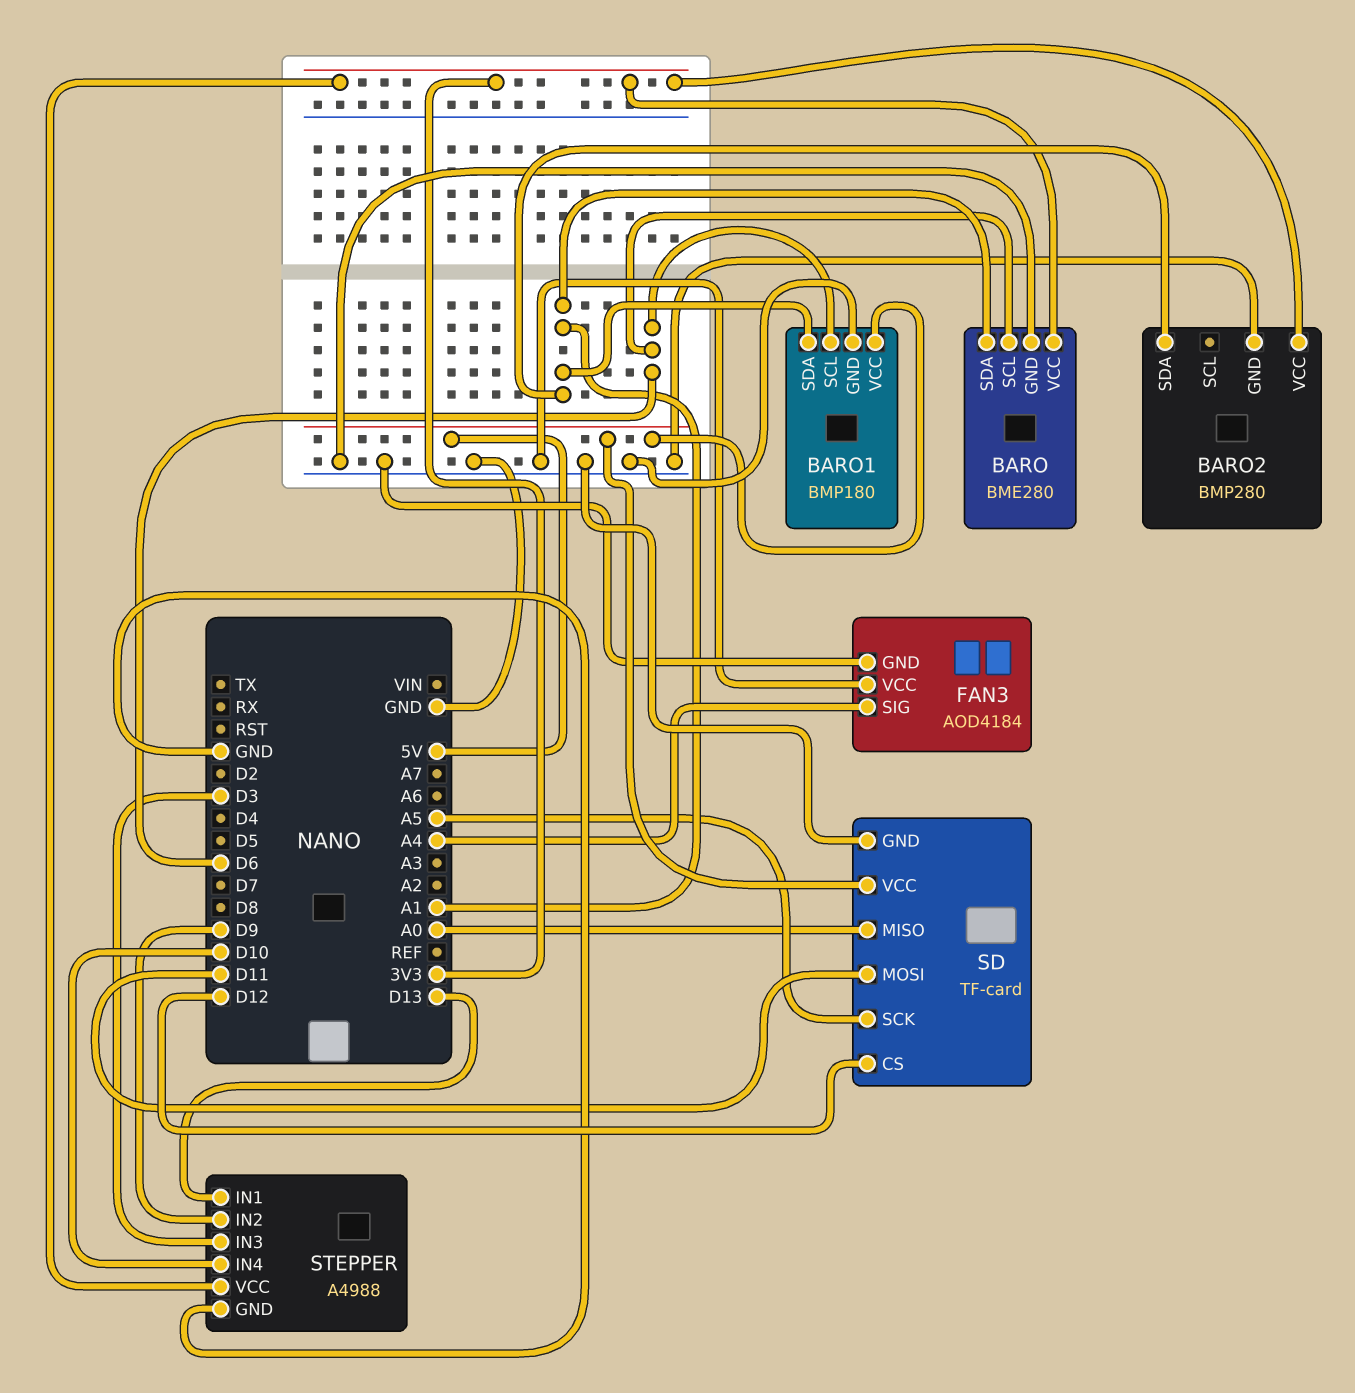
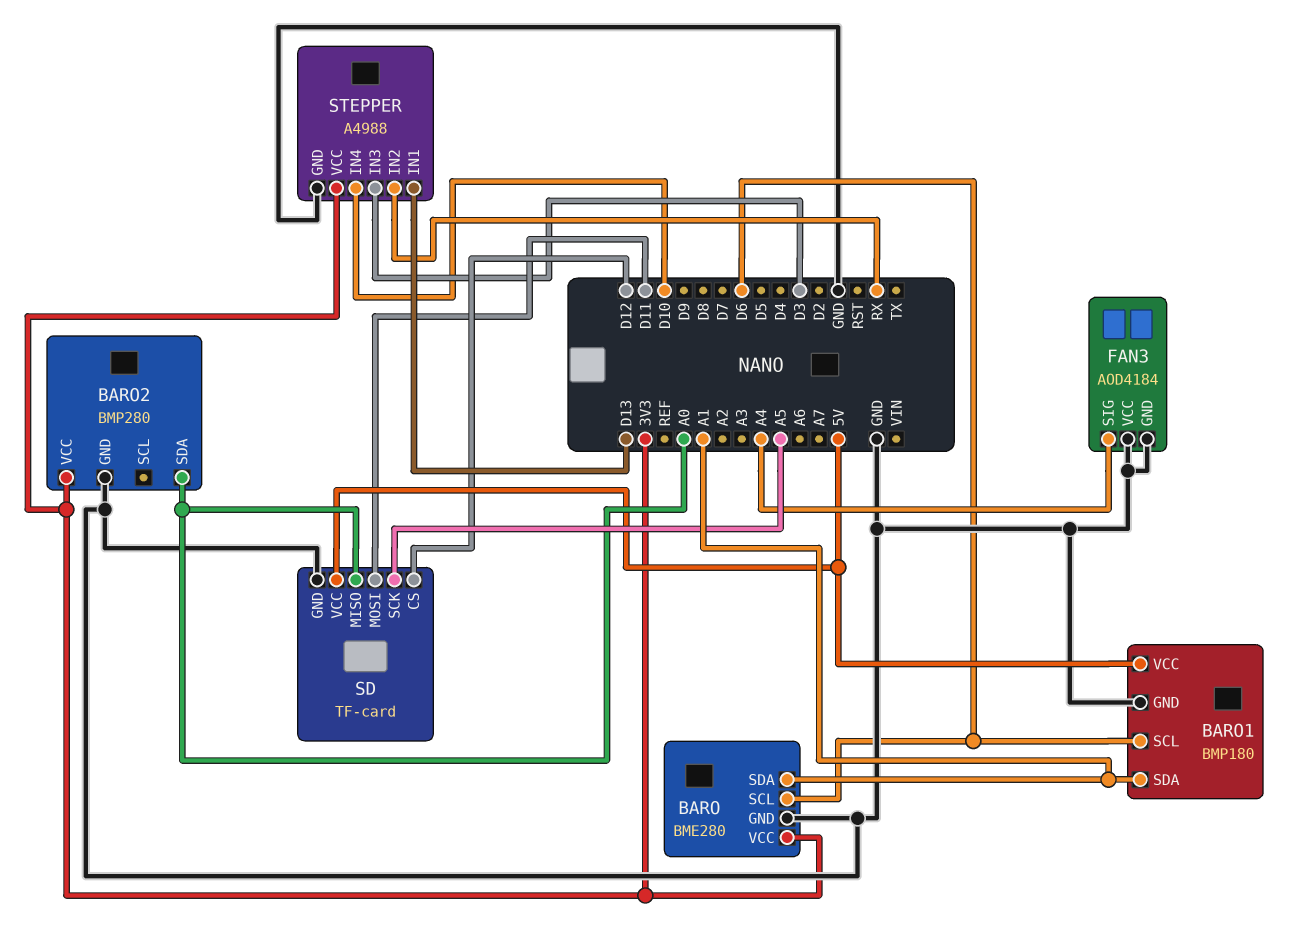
BARO2 pin SDA: A1 -> A0
STEPPER pin IN2: D9 -> RX

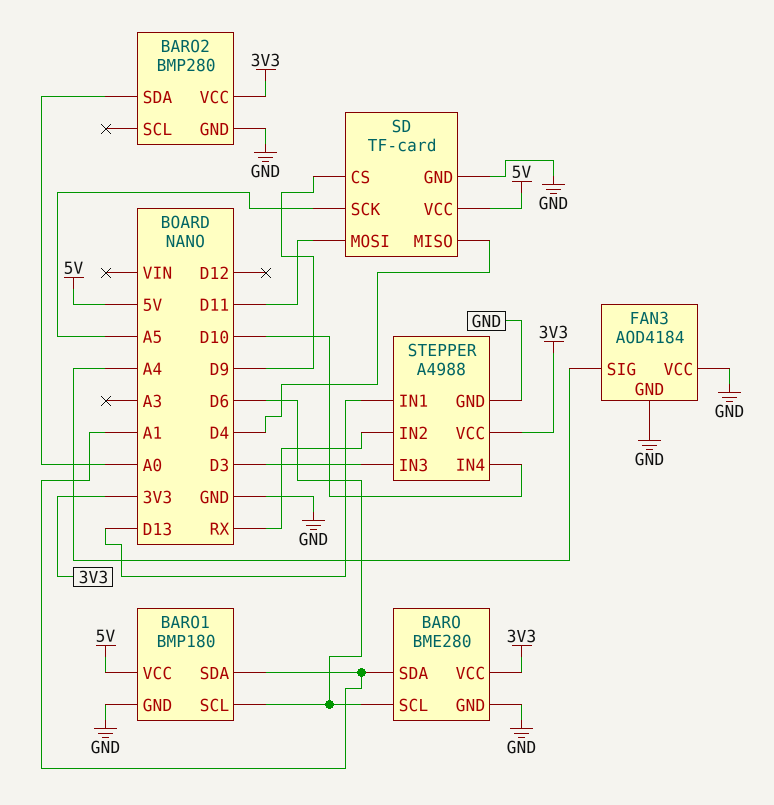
SD pin CS: D12 -> D9
SD pin MISO: A0 -> D4

